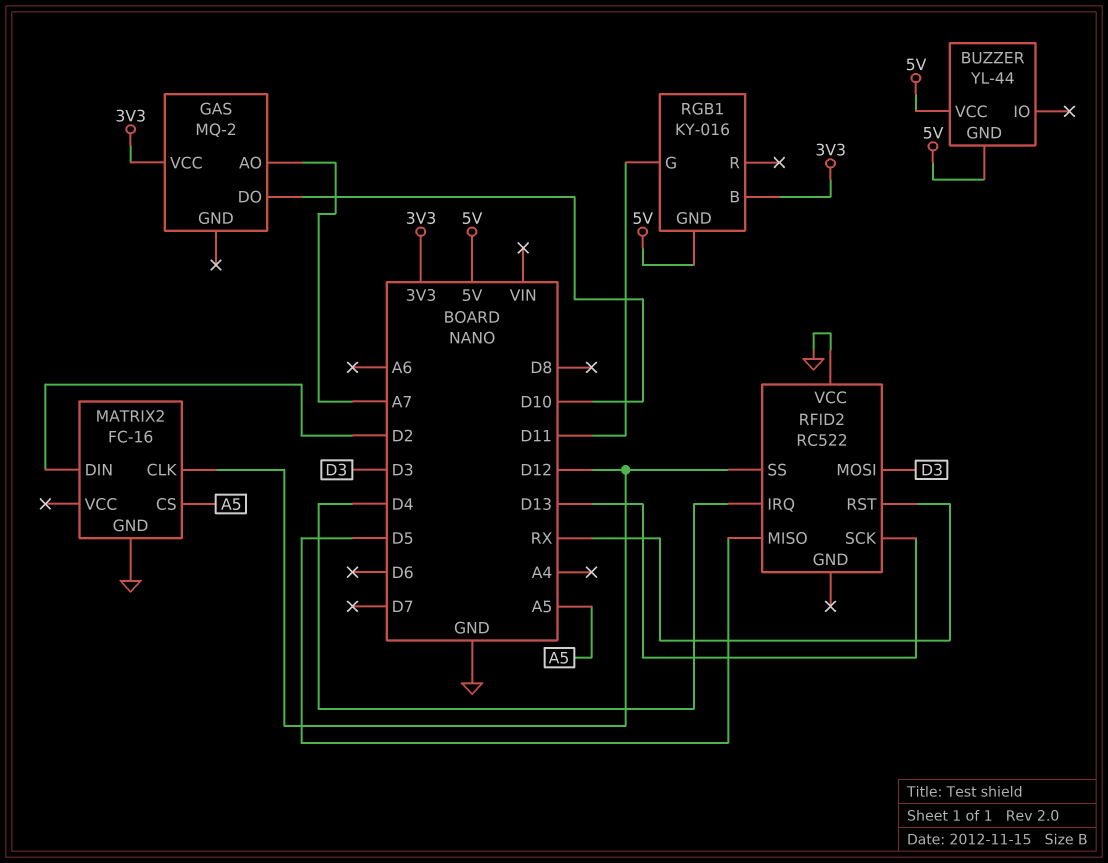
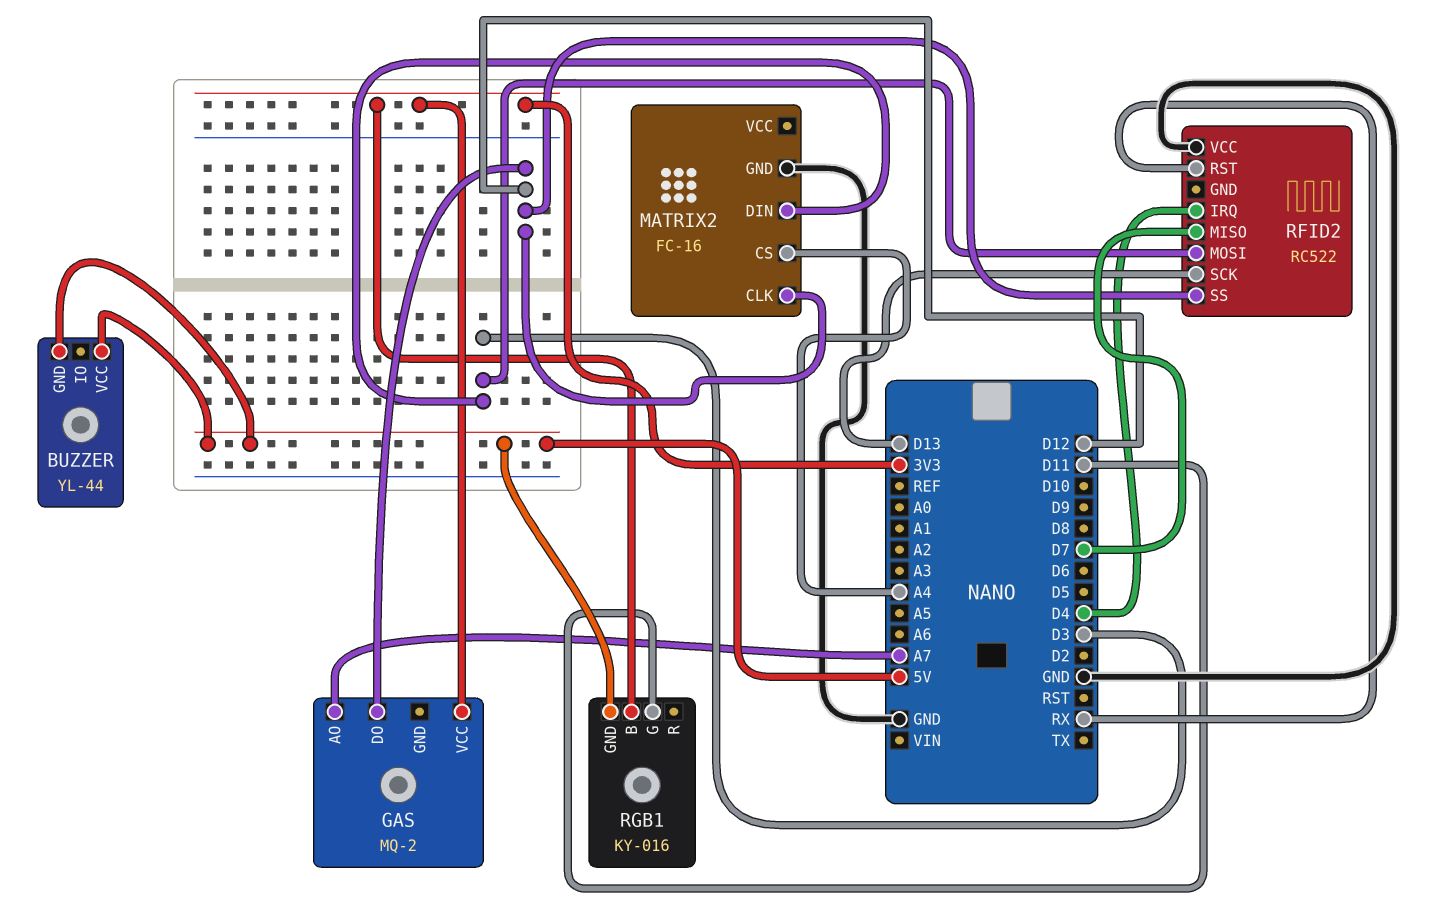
GAS pin DO: D10 -> D12
MATRIX2 pin CS: A5 -> A4
MATRIX2 pin DIN: D2 -> D3
RFID2 pin MISO: D5 -> D7

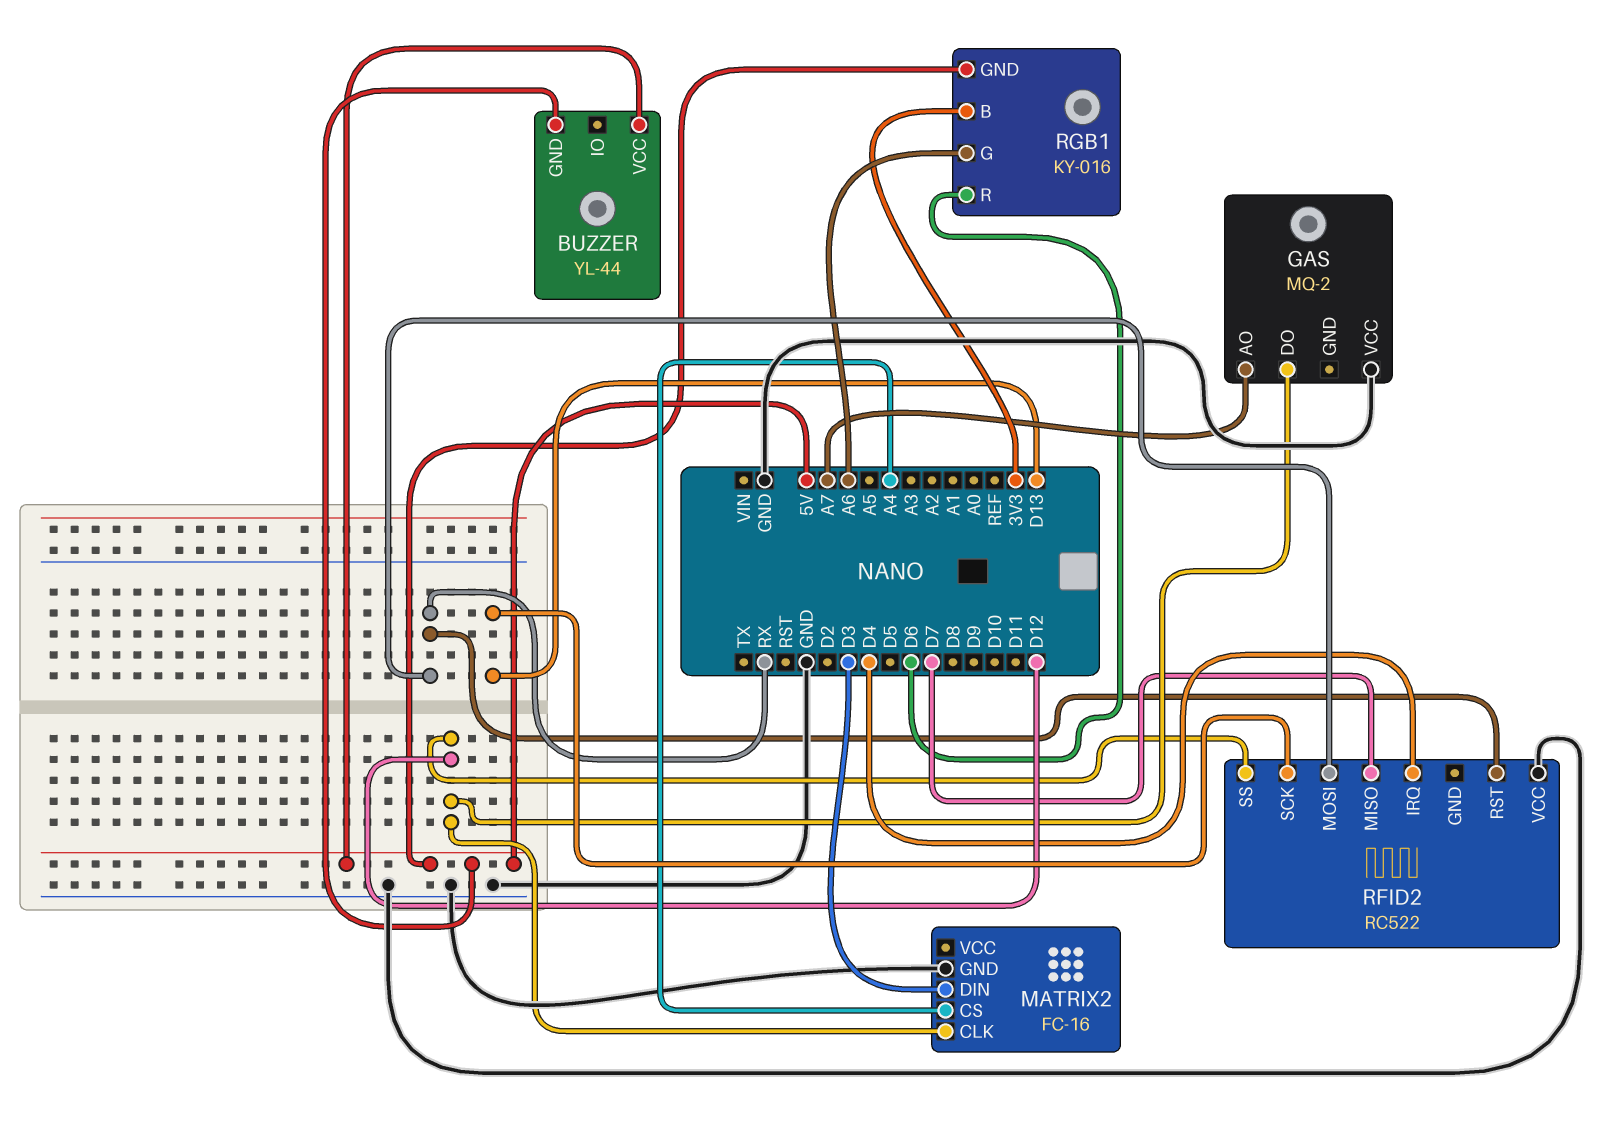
GAS pin VCC: 3V3 -> GND
RFID2 pin MOSI: D3 -> RX
RGB1 pin G: D11 -> A6
RGB1 pin R: none -> D6

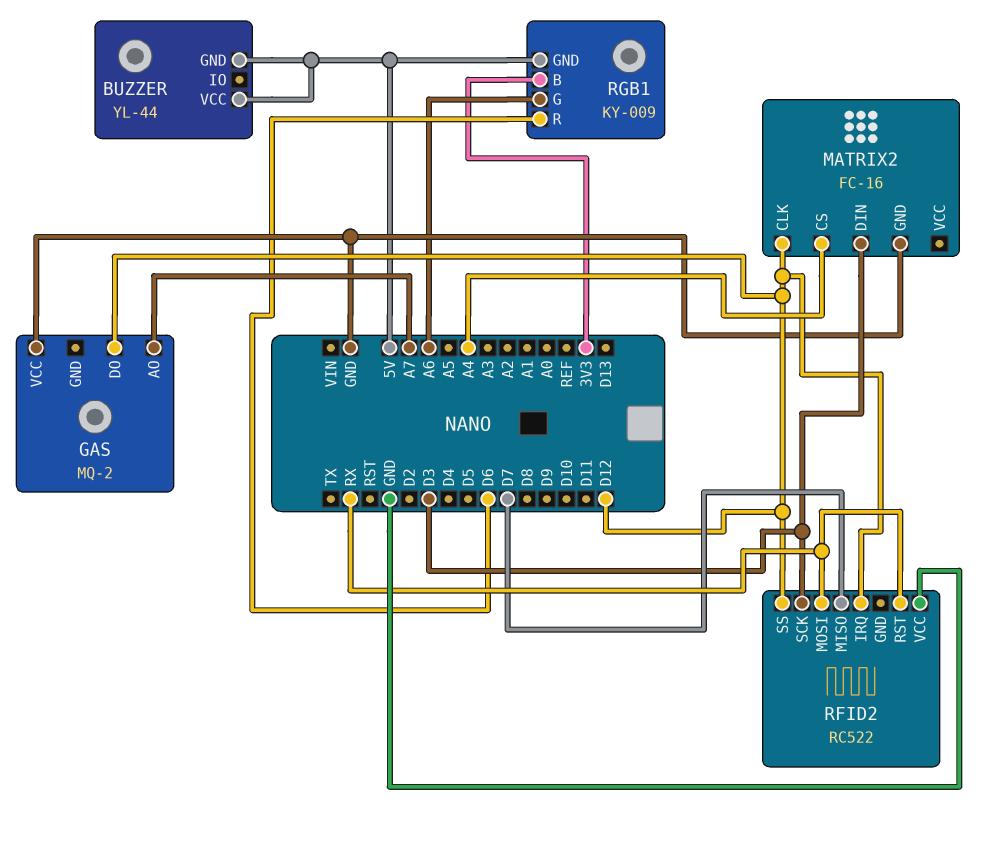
RFID2 pin IRQ: D4 -> D12
RFID2 pin SCK: D13 -> D3
RGB1: KY-016 -> KY-009

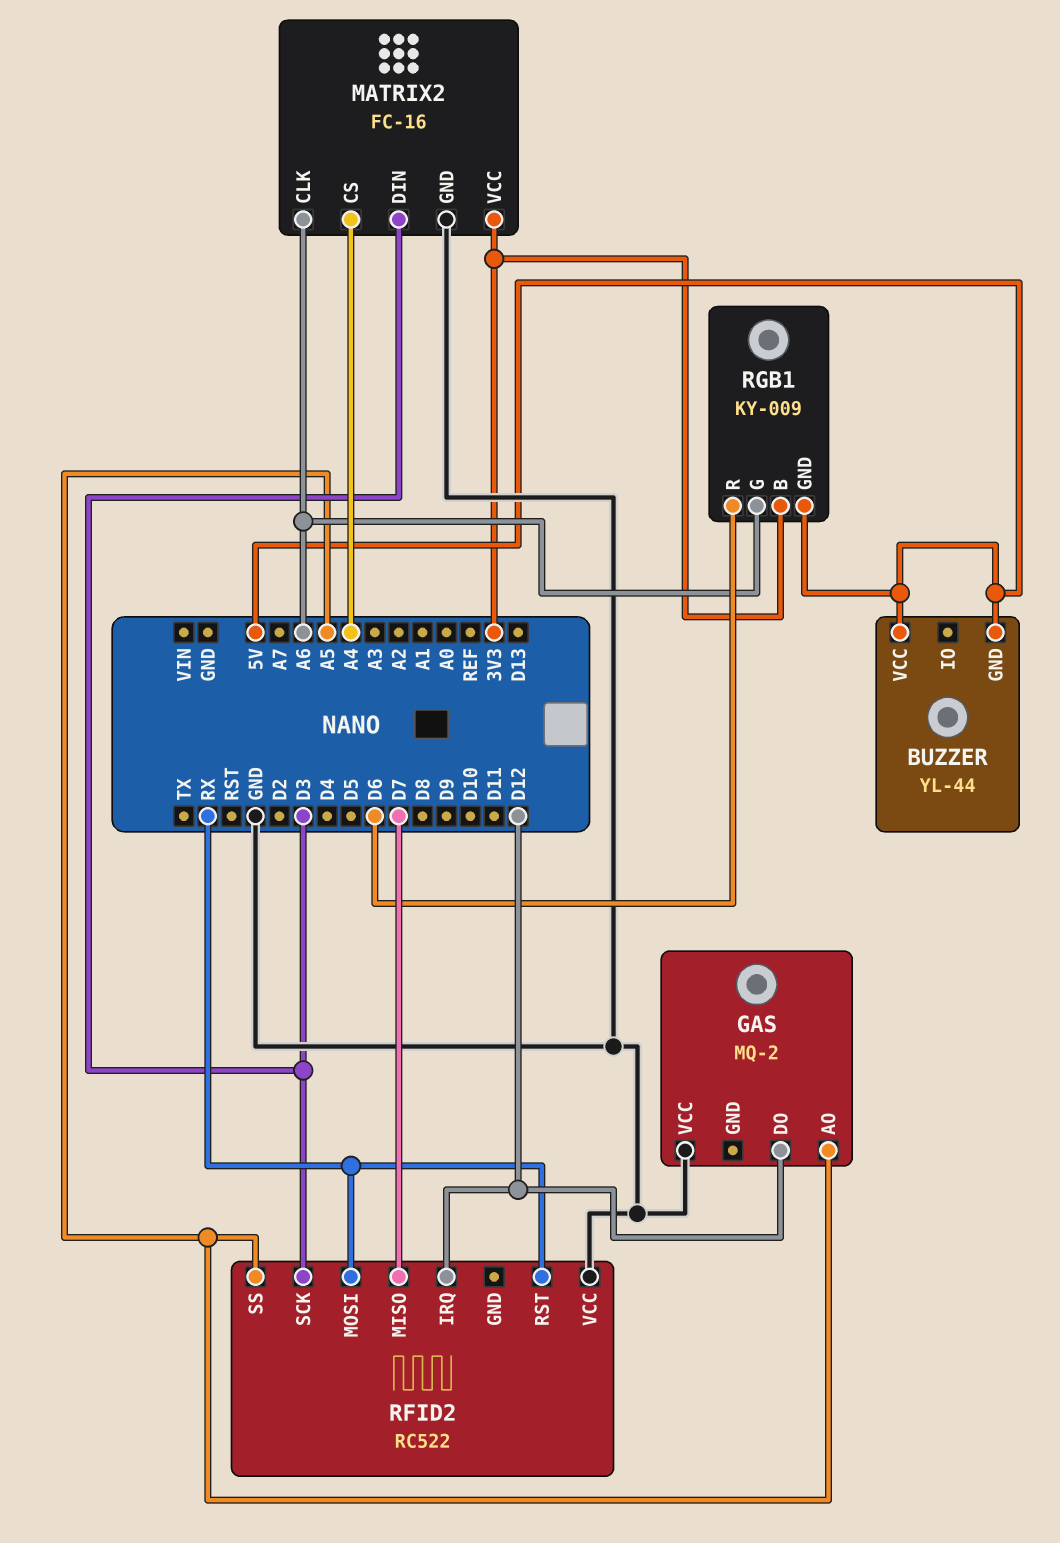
GAS pin AO: A7 -> A5
MATRIX2 pin CLK: D12 -> A6
MATRIX2 pin VCC: none -> 3V3
RFID2 pin SS: D12 -> A5

